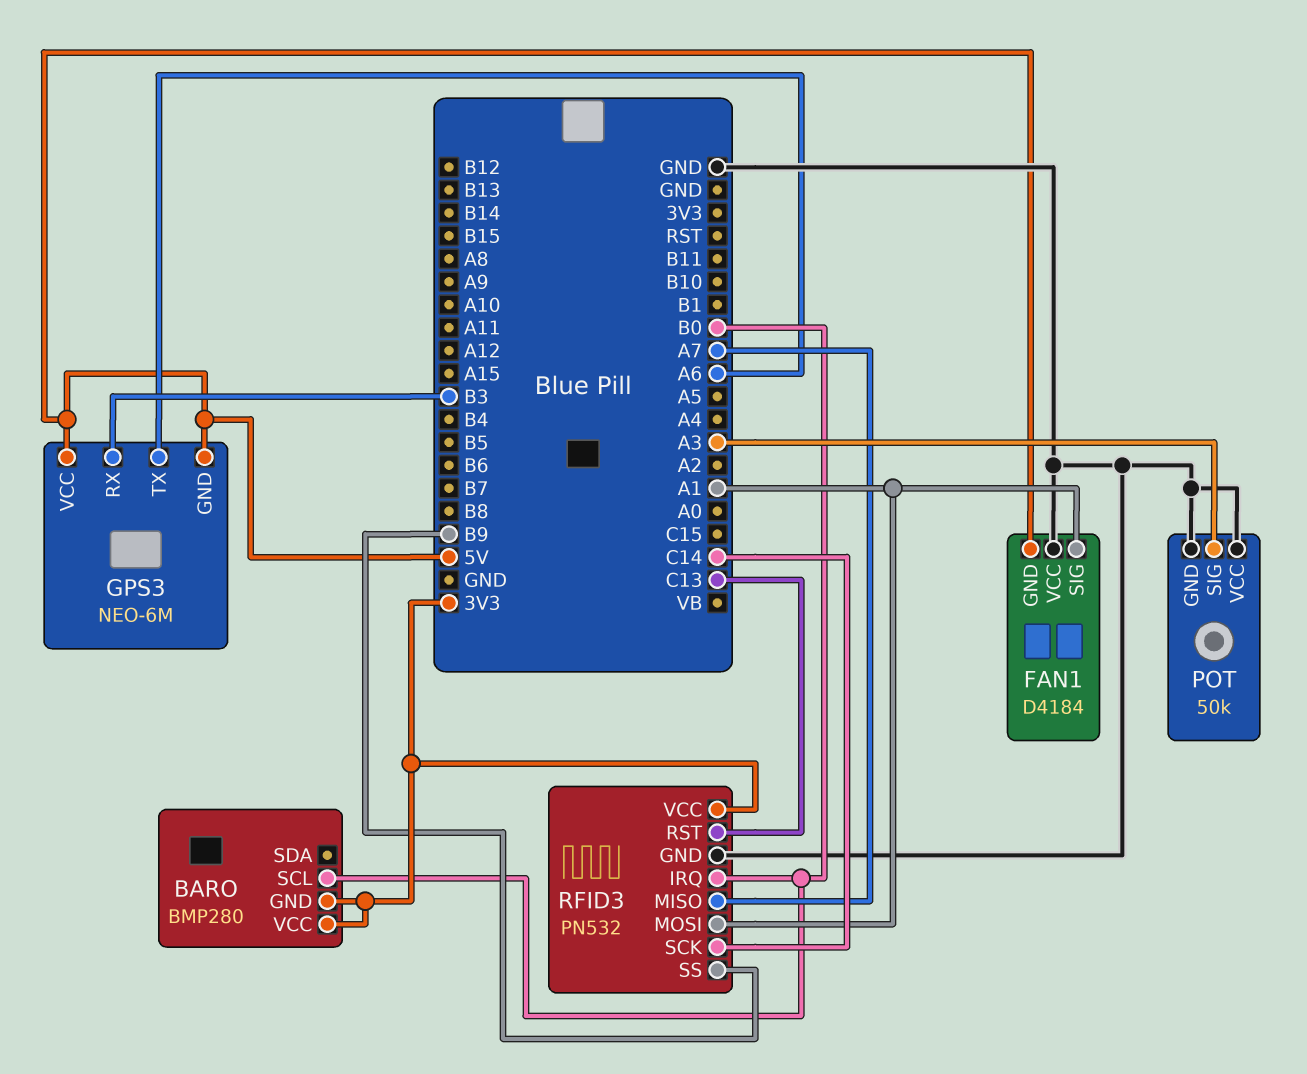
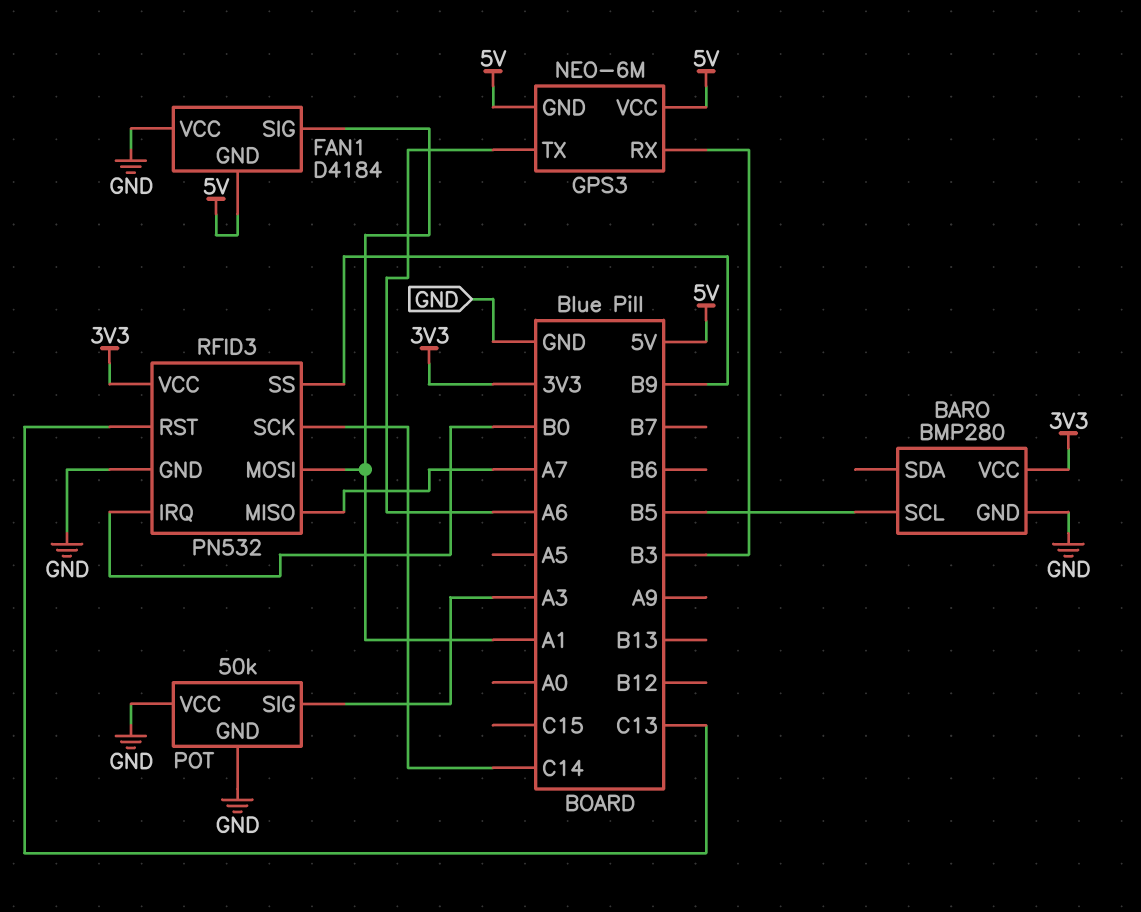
BARO pin GND: 3V3 -> GND
BARO pin SCL: B0 -> B5

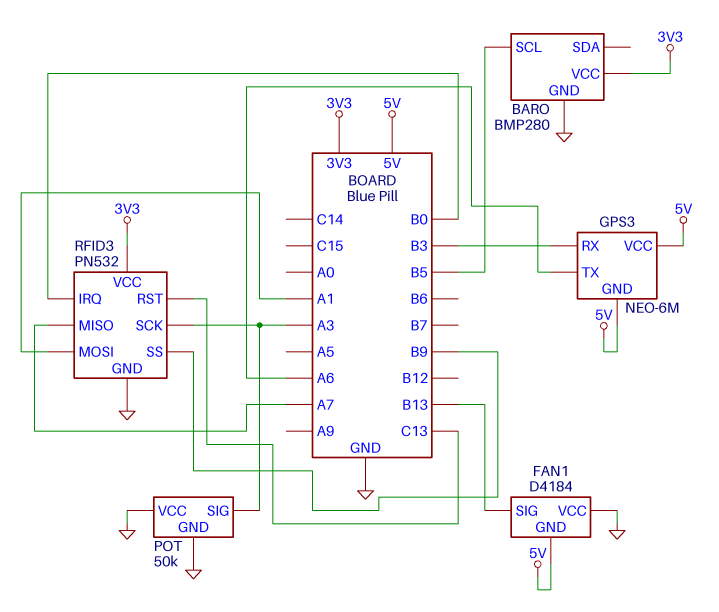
FAN1 pin SIG: A1 -> B13
RFID3 pin SCK: C14 -> A3

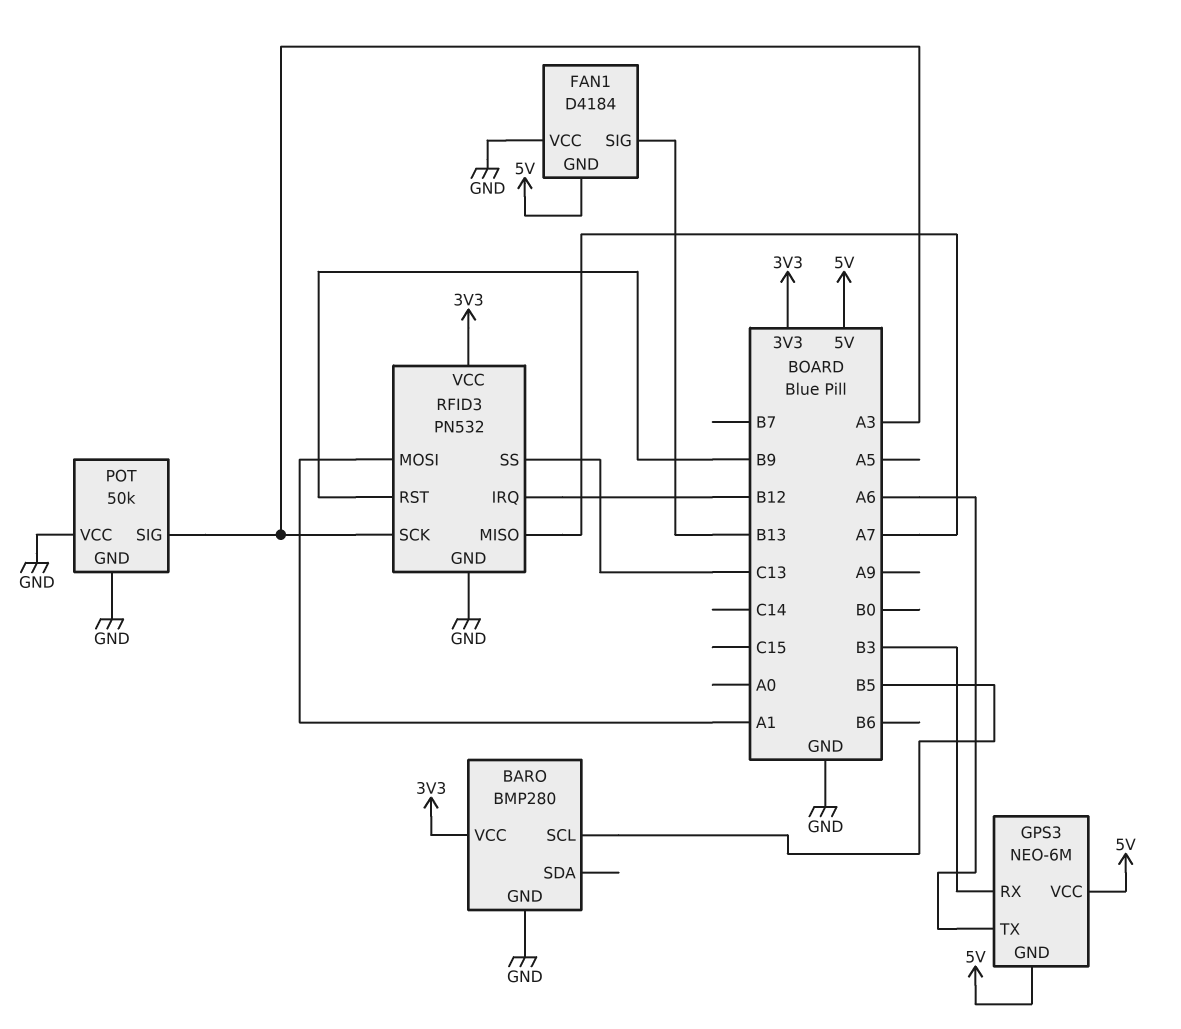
RFID3 pin IRQ: B0 -> B12
RFID3 pin RST: C13 -> B9
RFID3 pin SS: B9 -> C13

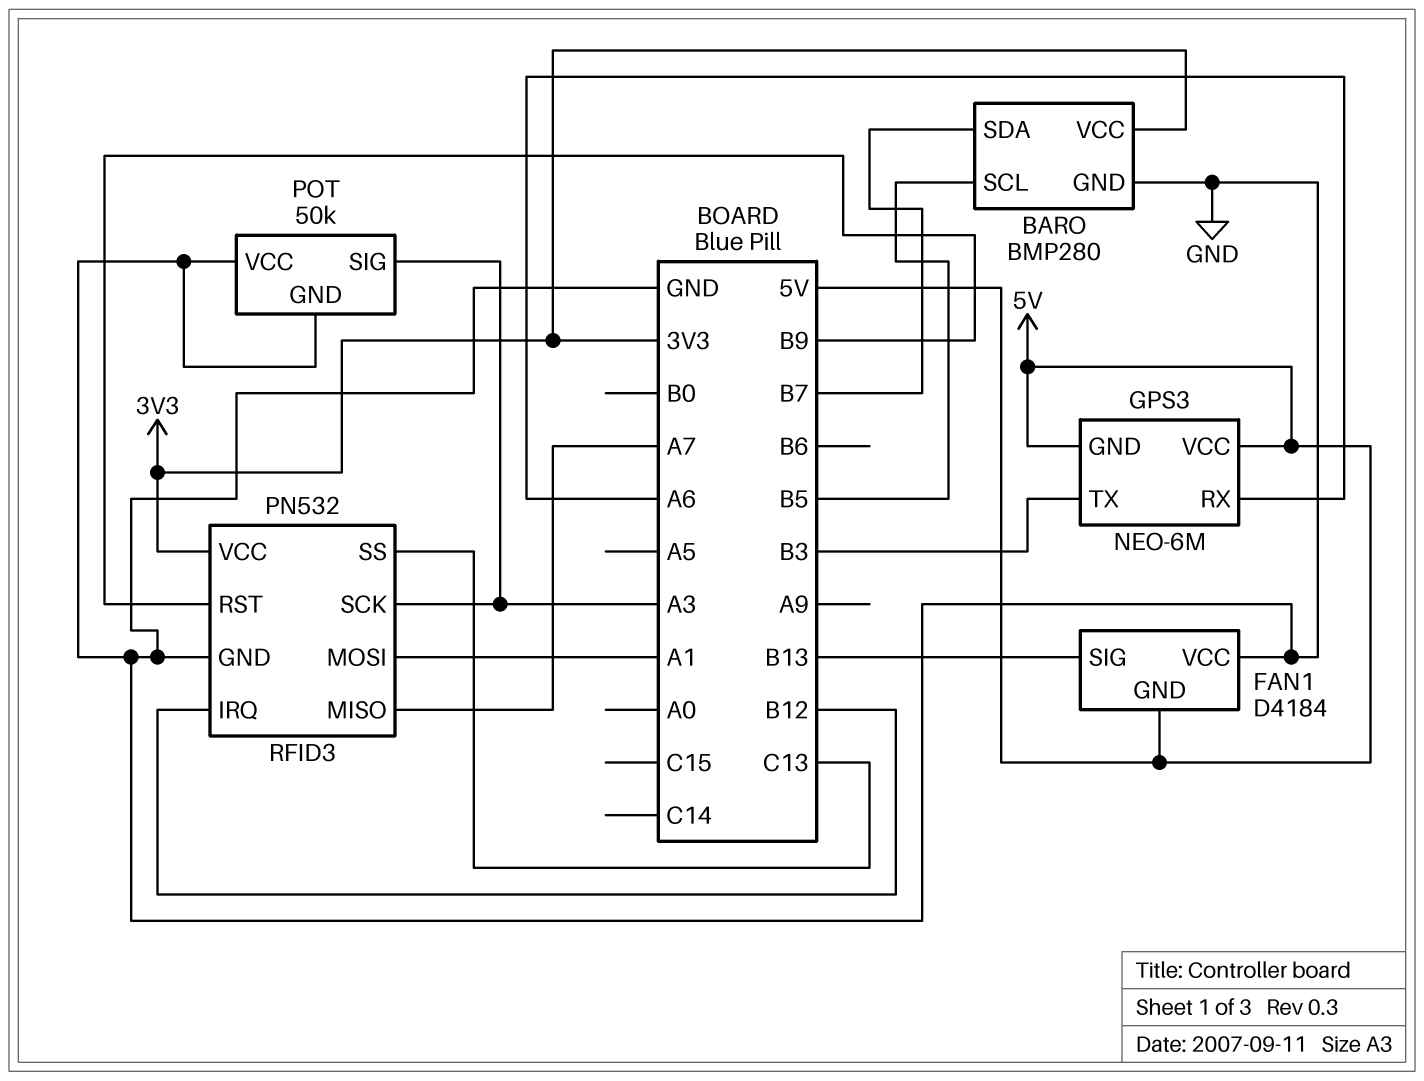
BARO pin SDA: none -> B7
GPS3 pin RX: B3 -> A6
GPS3 pin TX: A6 -> B3

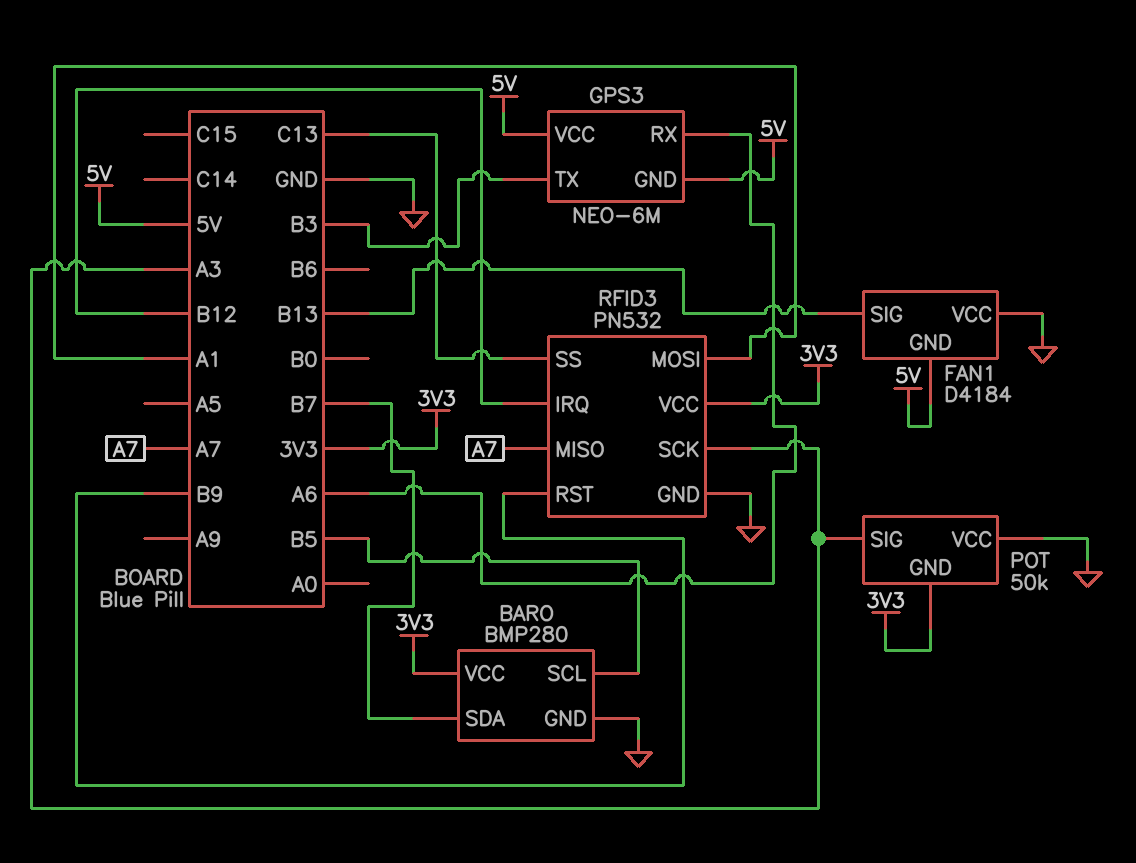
POT pin GND: GND -> 3V3

